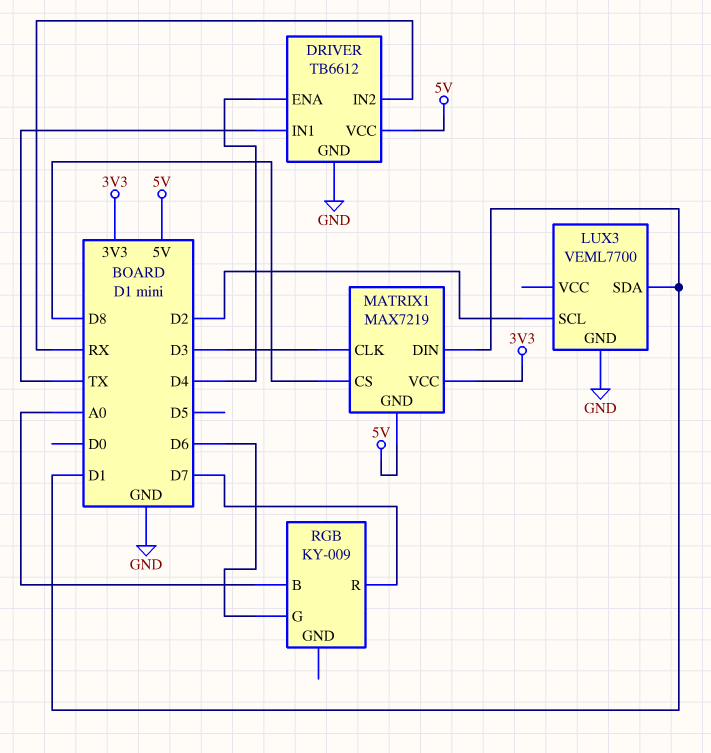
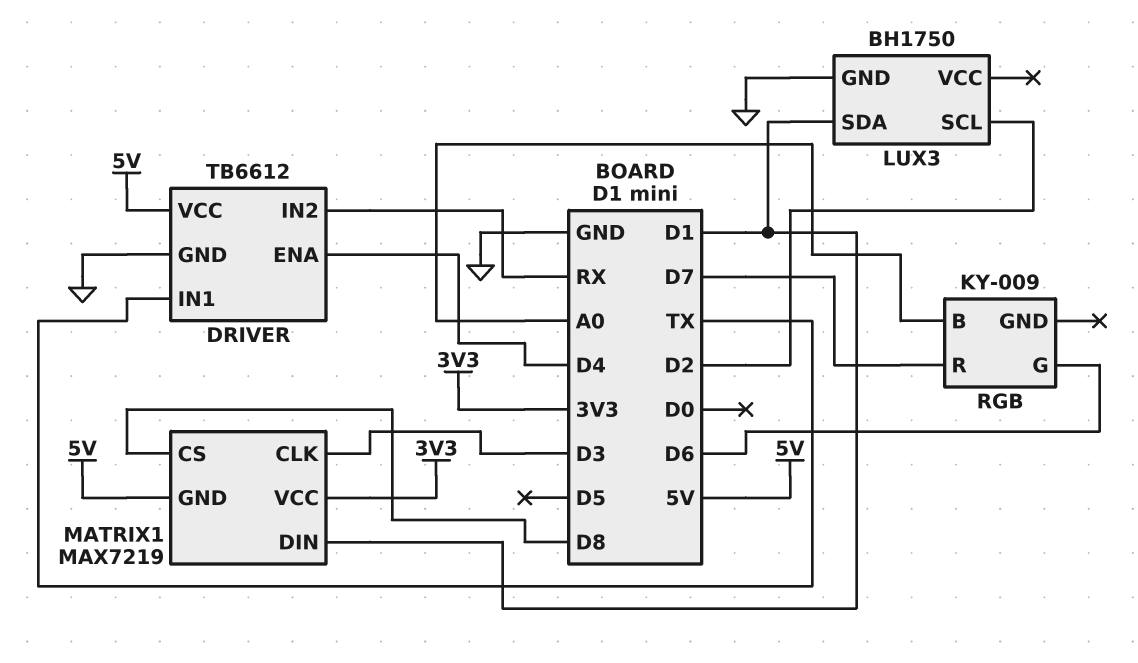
LUX3: VEML7700 -> BH1750

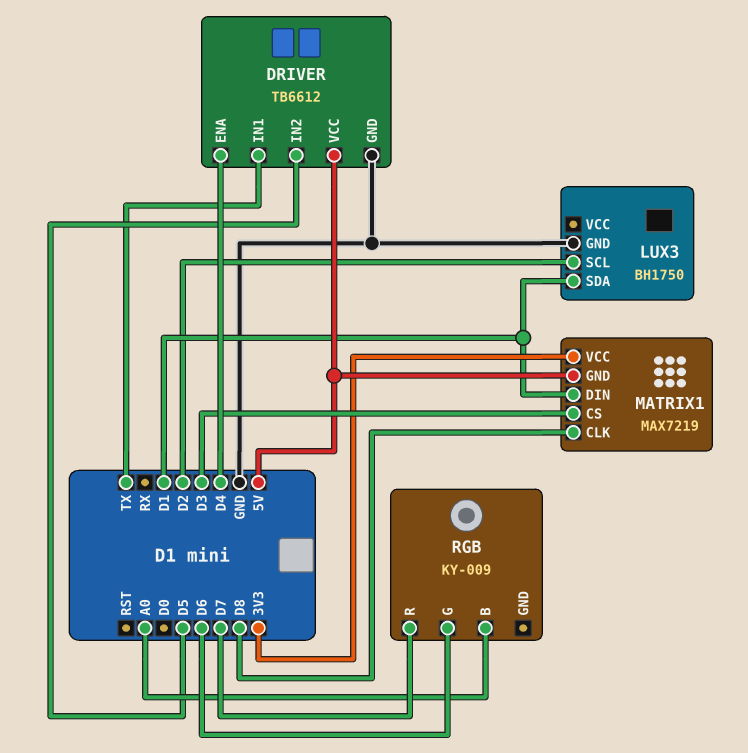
DRIVER pin IN2: RX -> D5
MATRIX1 pin CLK: D3 -> D8
MATRIX1 pin CS: D8 -> D3

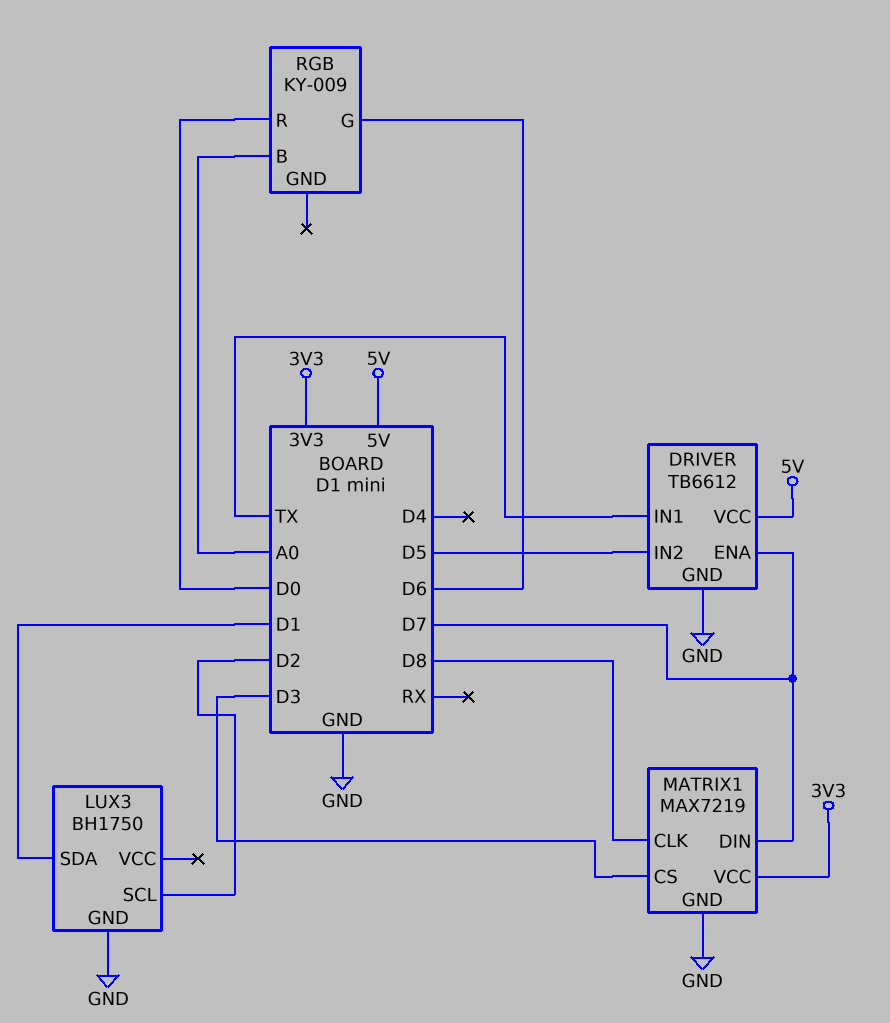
DRIVER pin ENA: D4 -> D7
MATRIX1 pin DIN: D1 -> D7
MATRIX1 pin GND: 5V -> GND
RGB pin R: D7 -> D0

